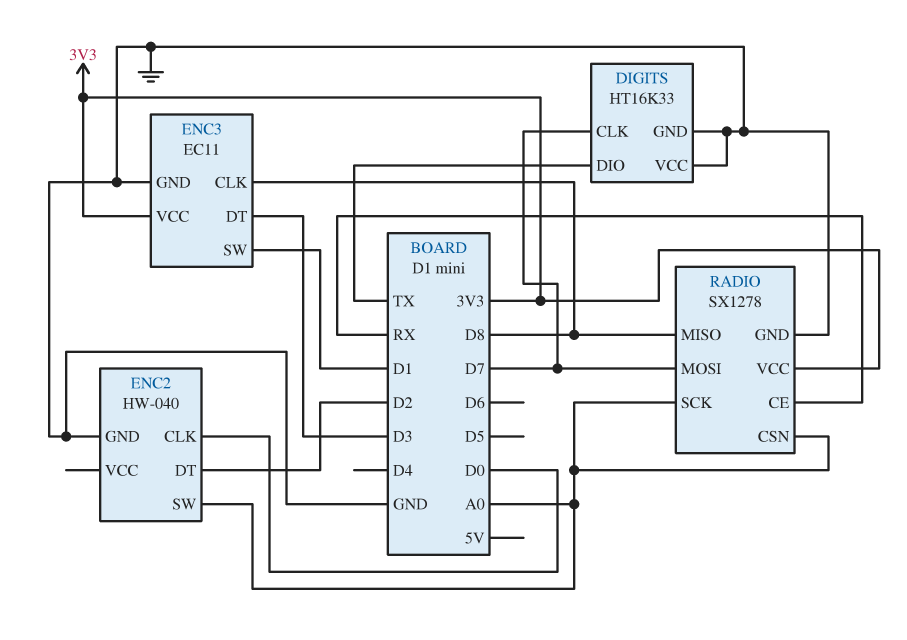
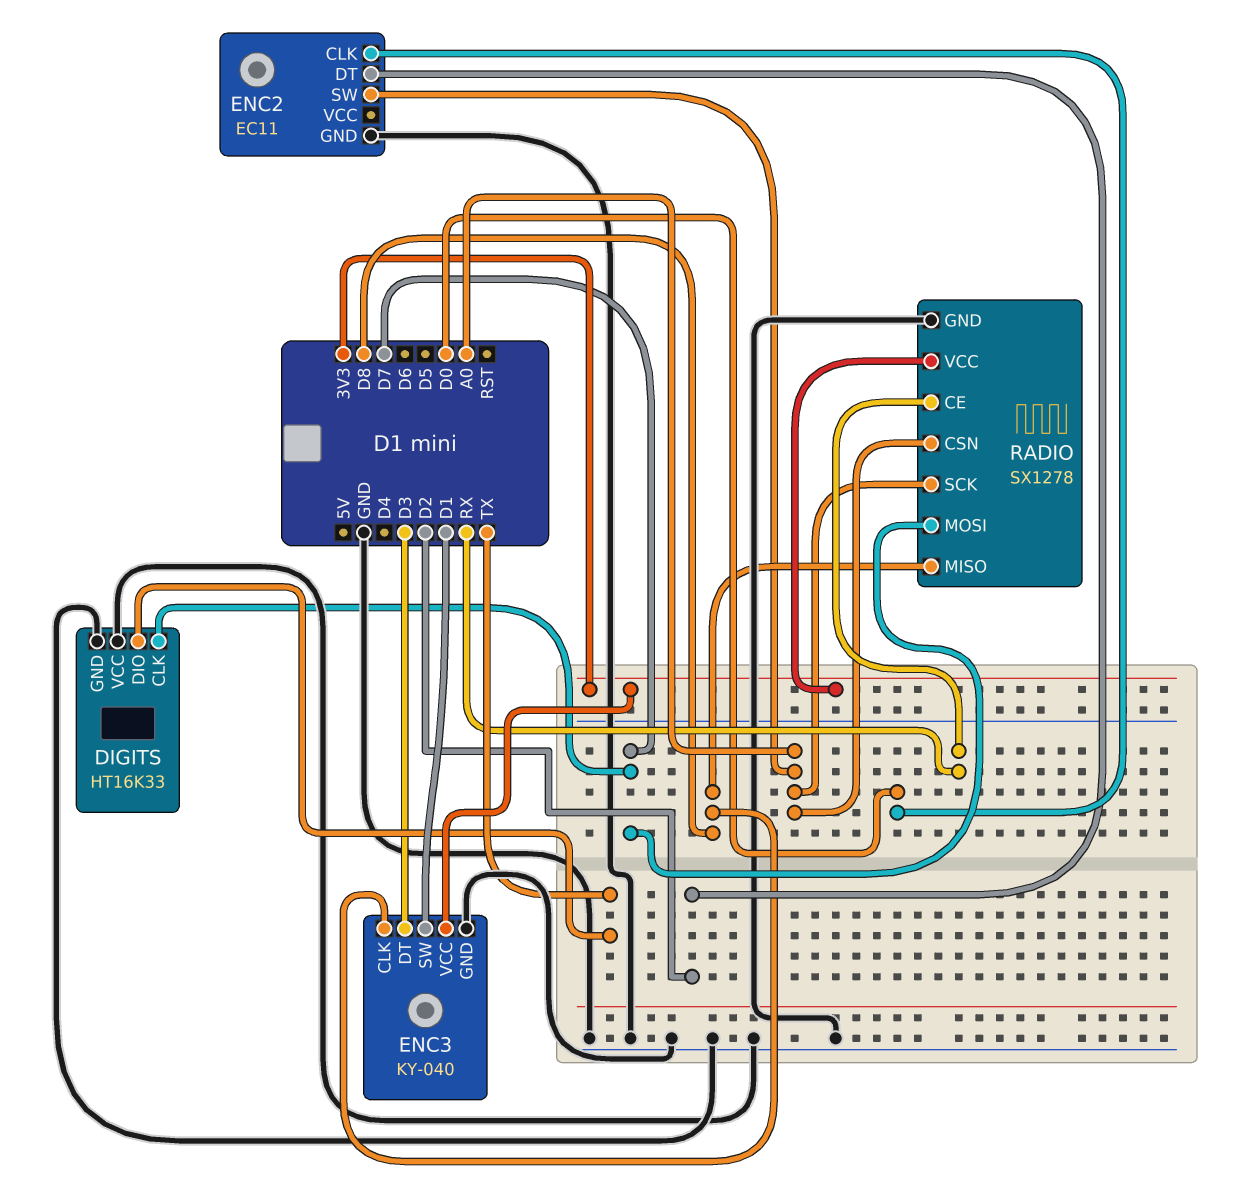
ENC2: HW-040 -> EC11
ENC3: EC11 -> KY-040

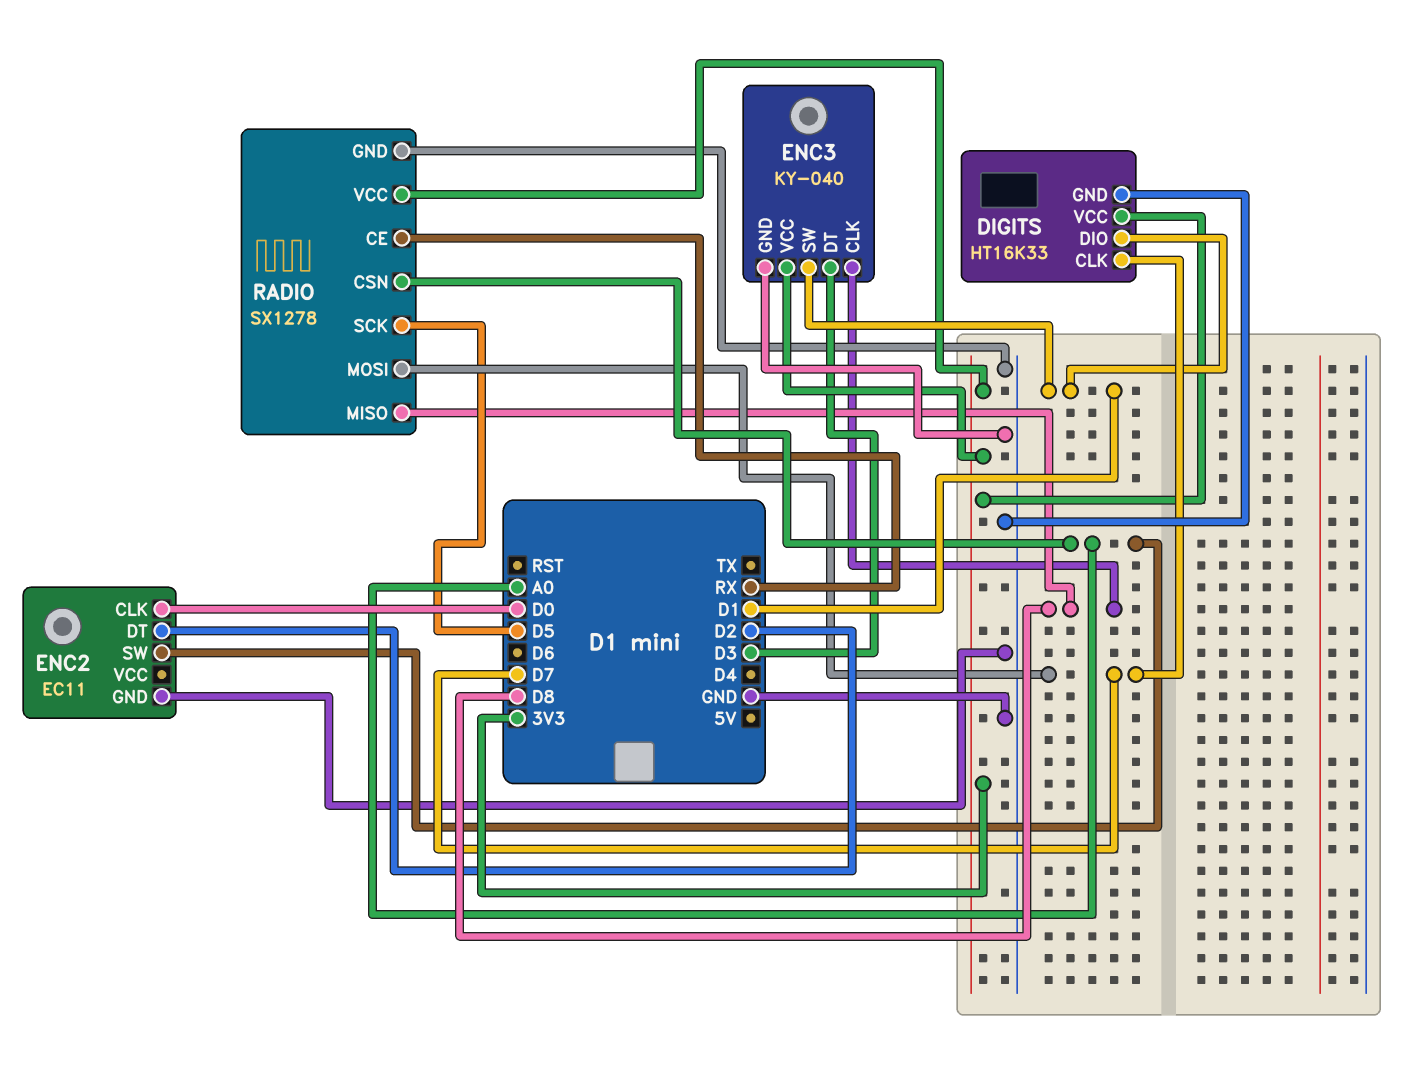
DIGITS pin DIO: TX -> D1
DIGITS pin VCC: GND -> 3V3
RADIO pin SCK: A0 -> D5

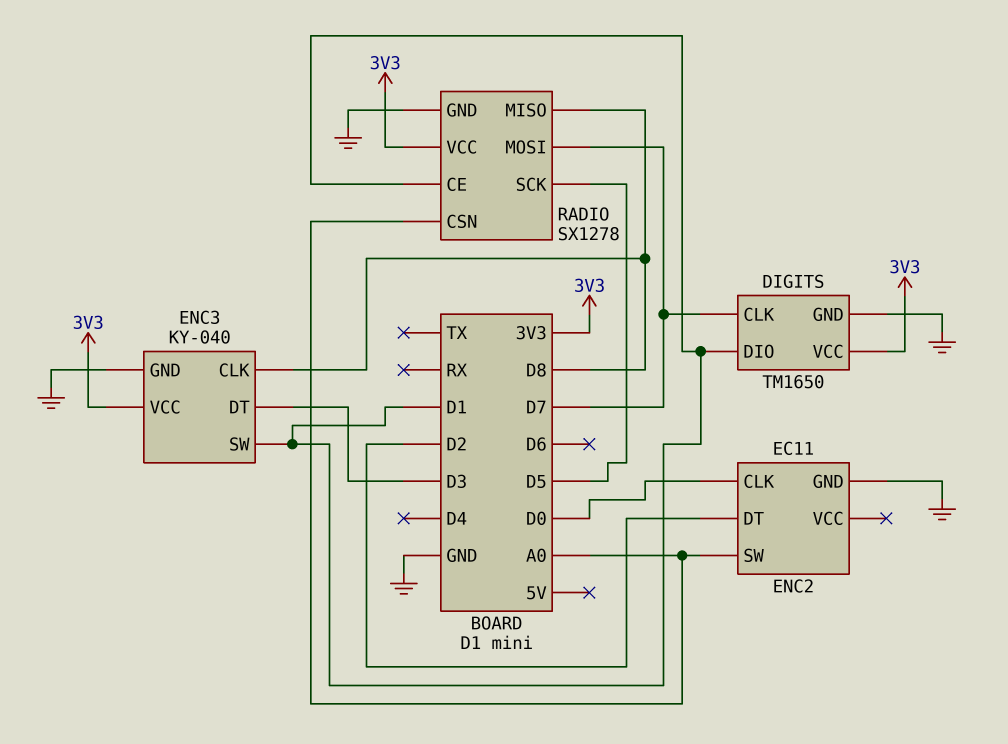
DIGITS: HT16K33 -> TM1650
RADIO pin CE: RX -> D1

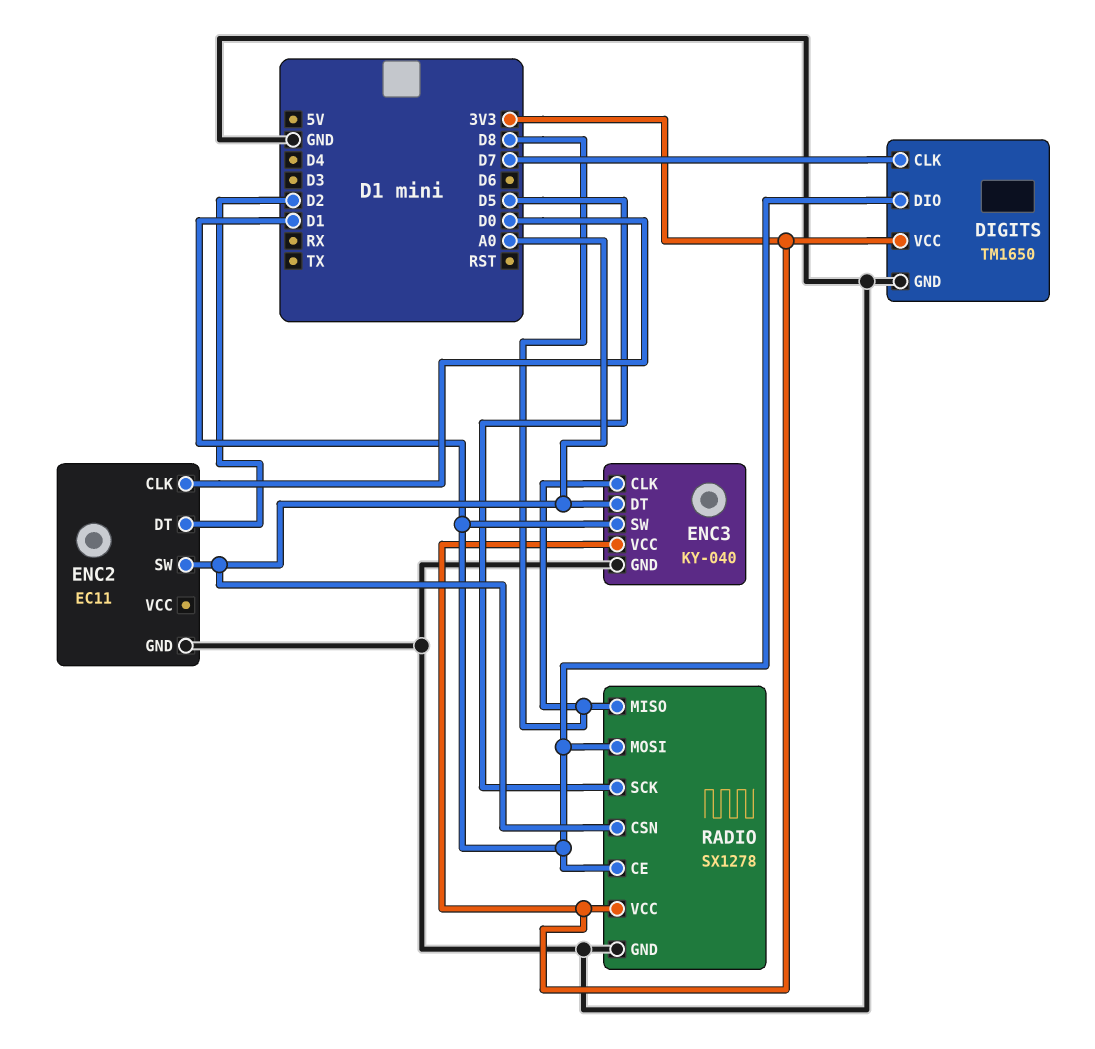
ENC3 pin DT: D3 -> A0
RADIO pin MOSI: D7 -> D1

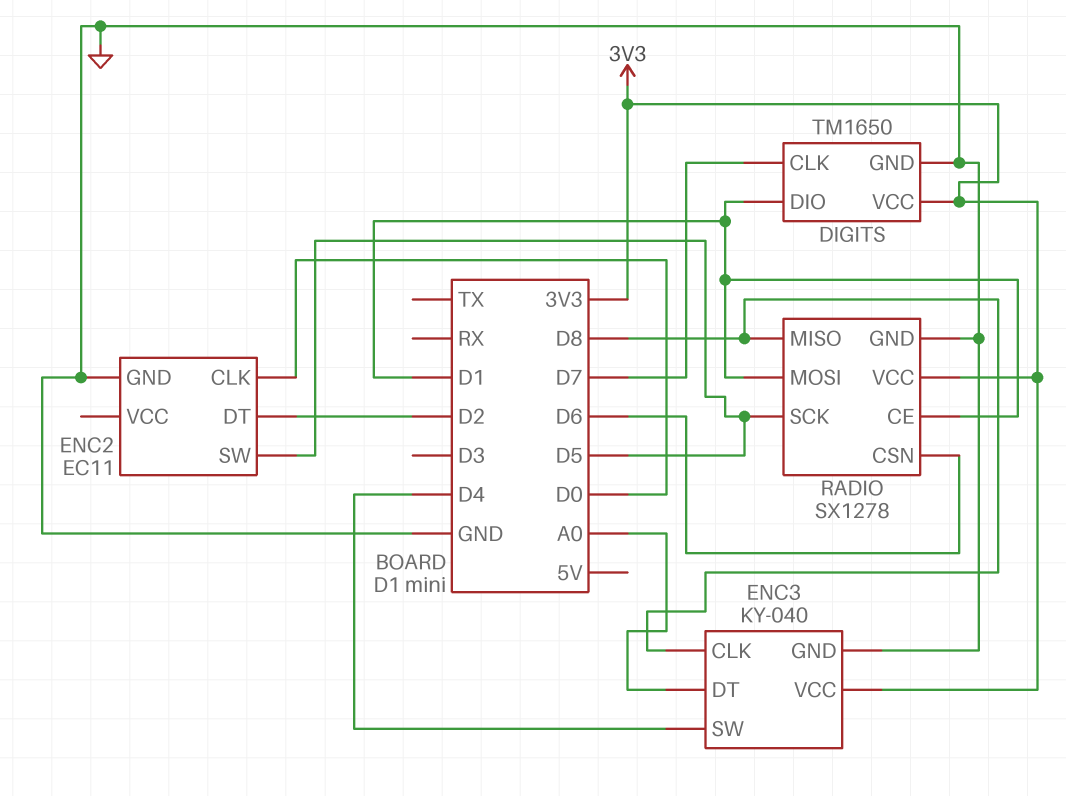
ENC2 pin SW: A0 -> D5
ENC3 pin SW: D1 -> D4
RADIO pin CSN: A0 -> D6

